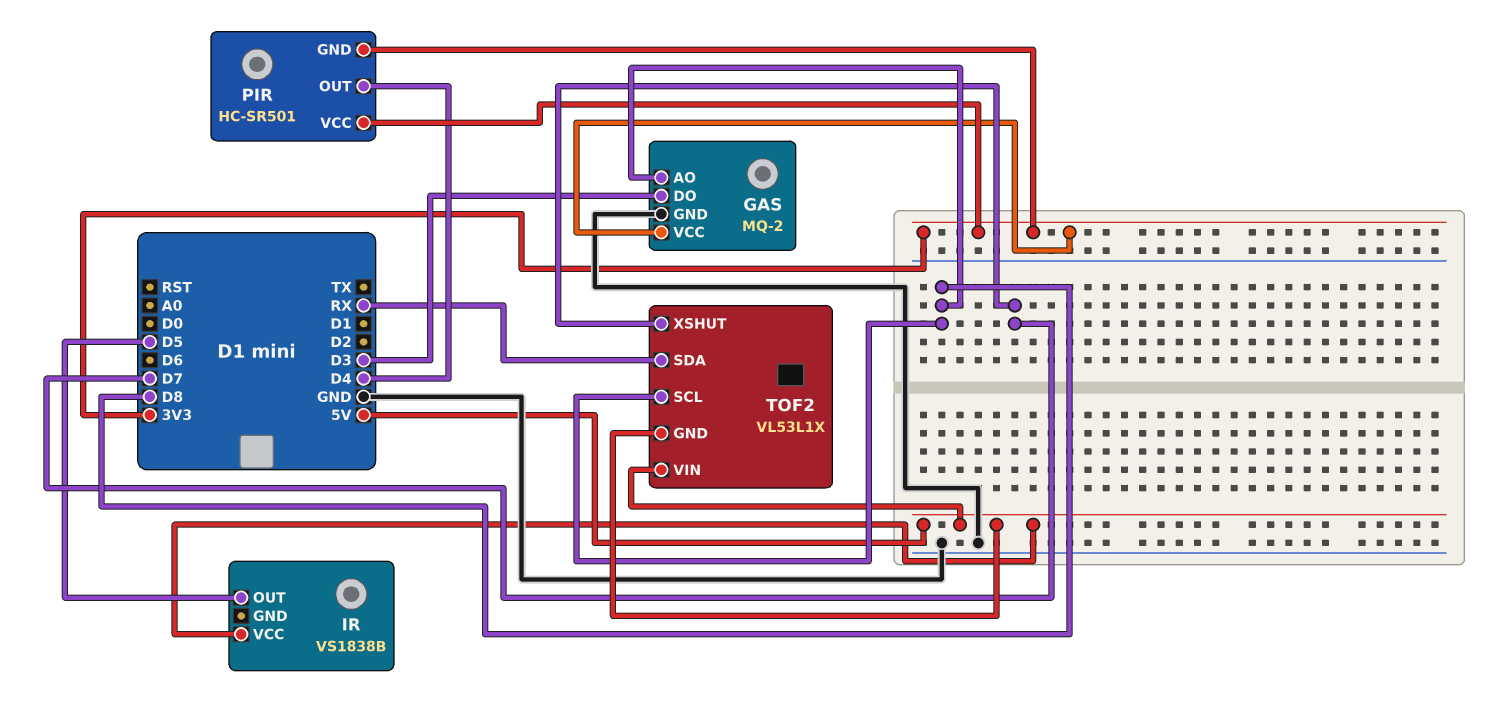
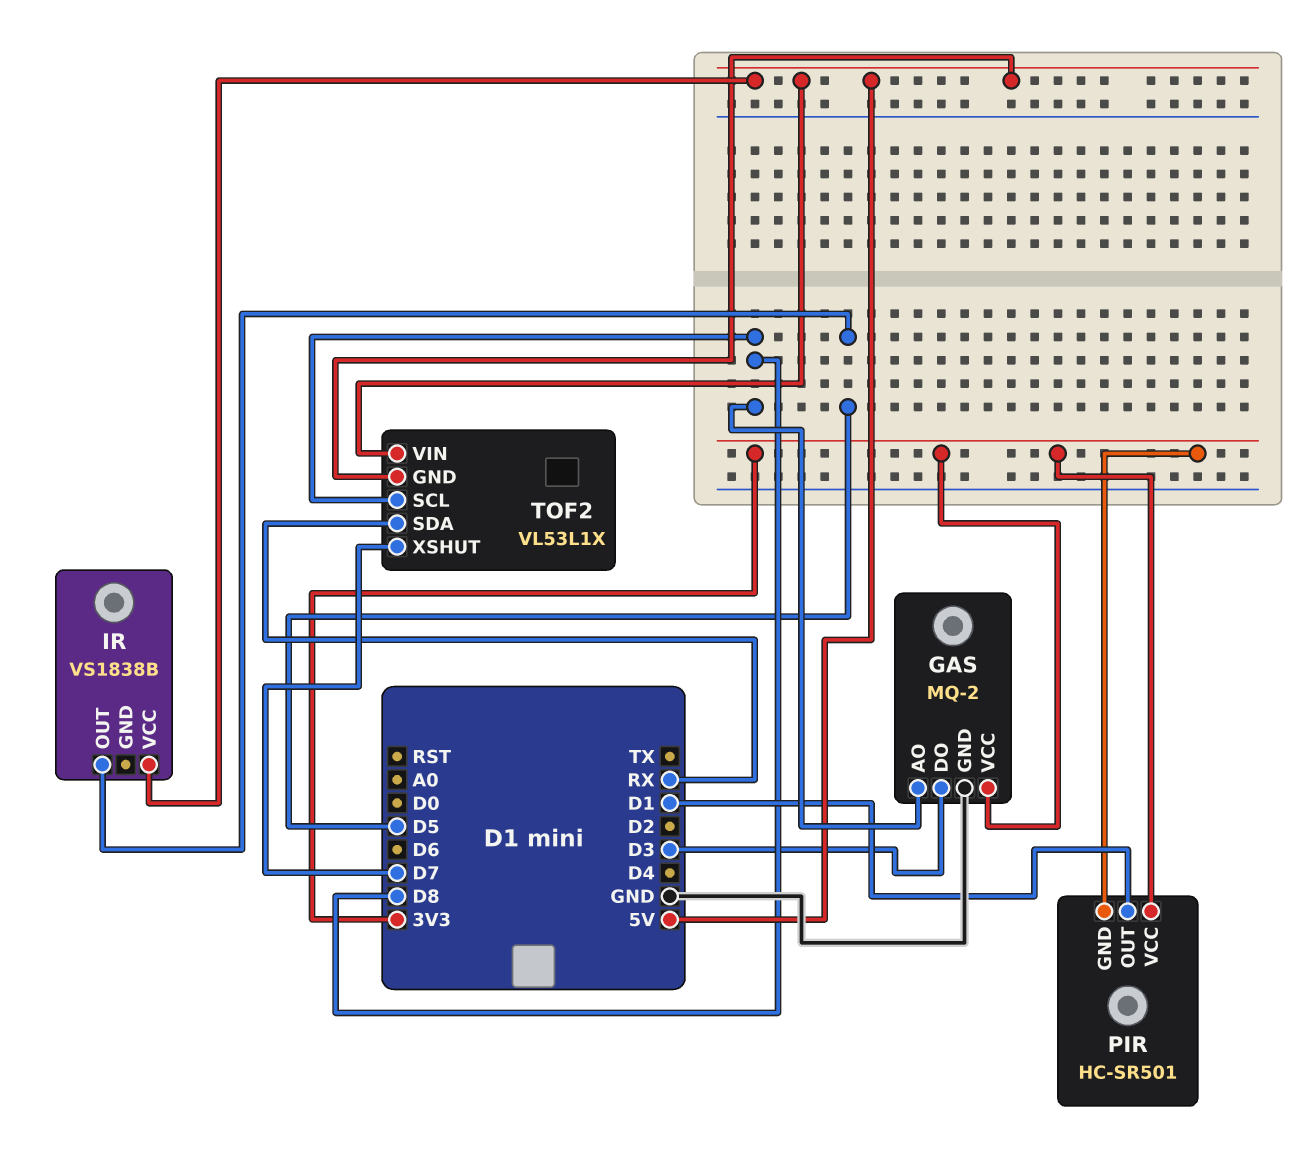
PIR pin OUT: D4 -> D1

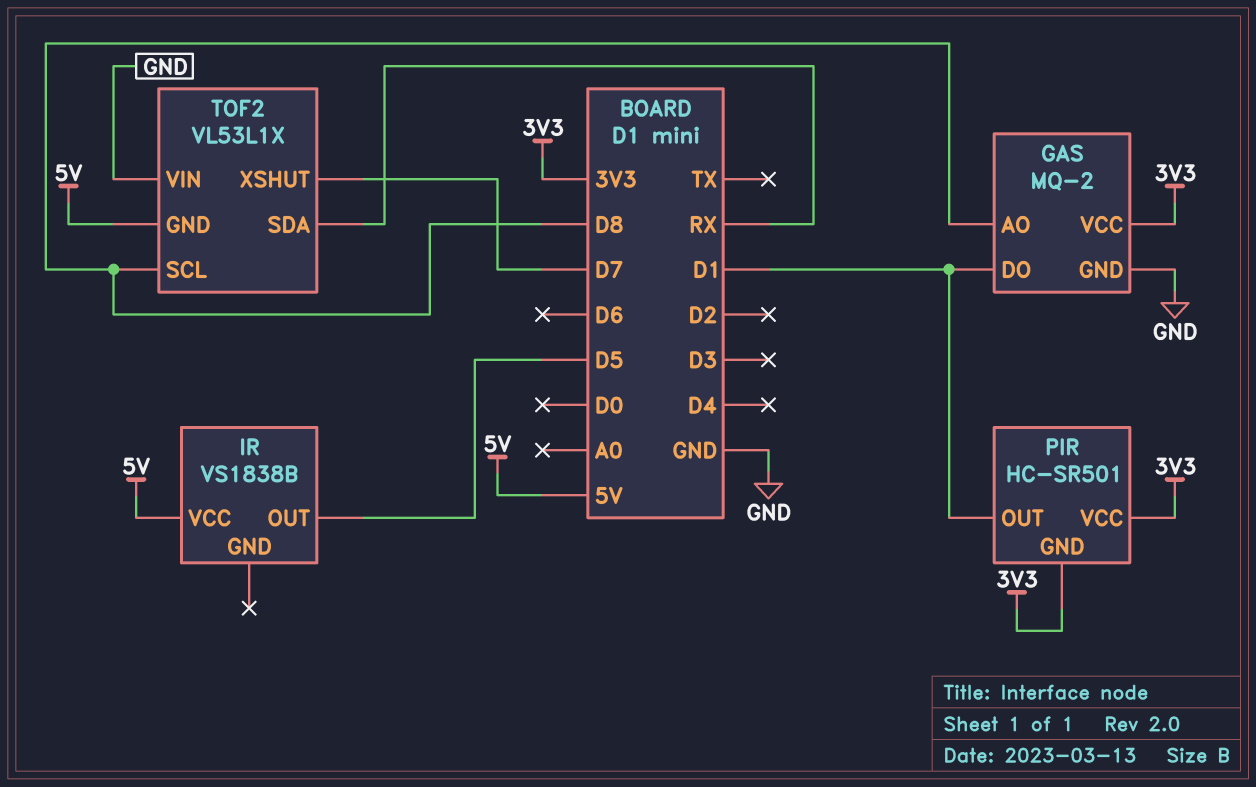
GAS pin DO: D3 -> D1
TOF2 pin VIN: 5V -> GND

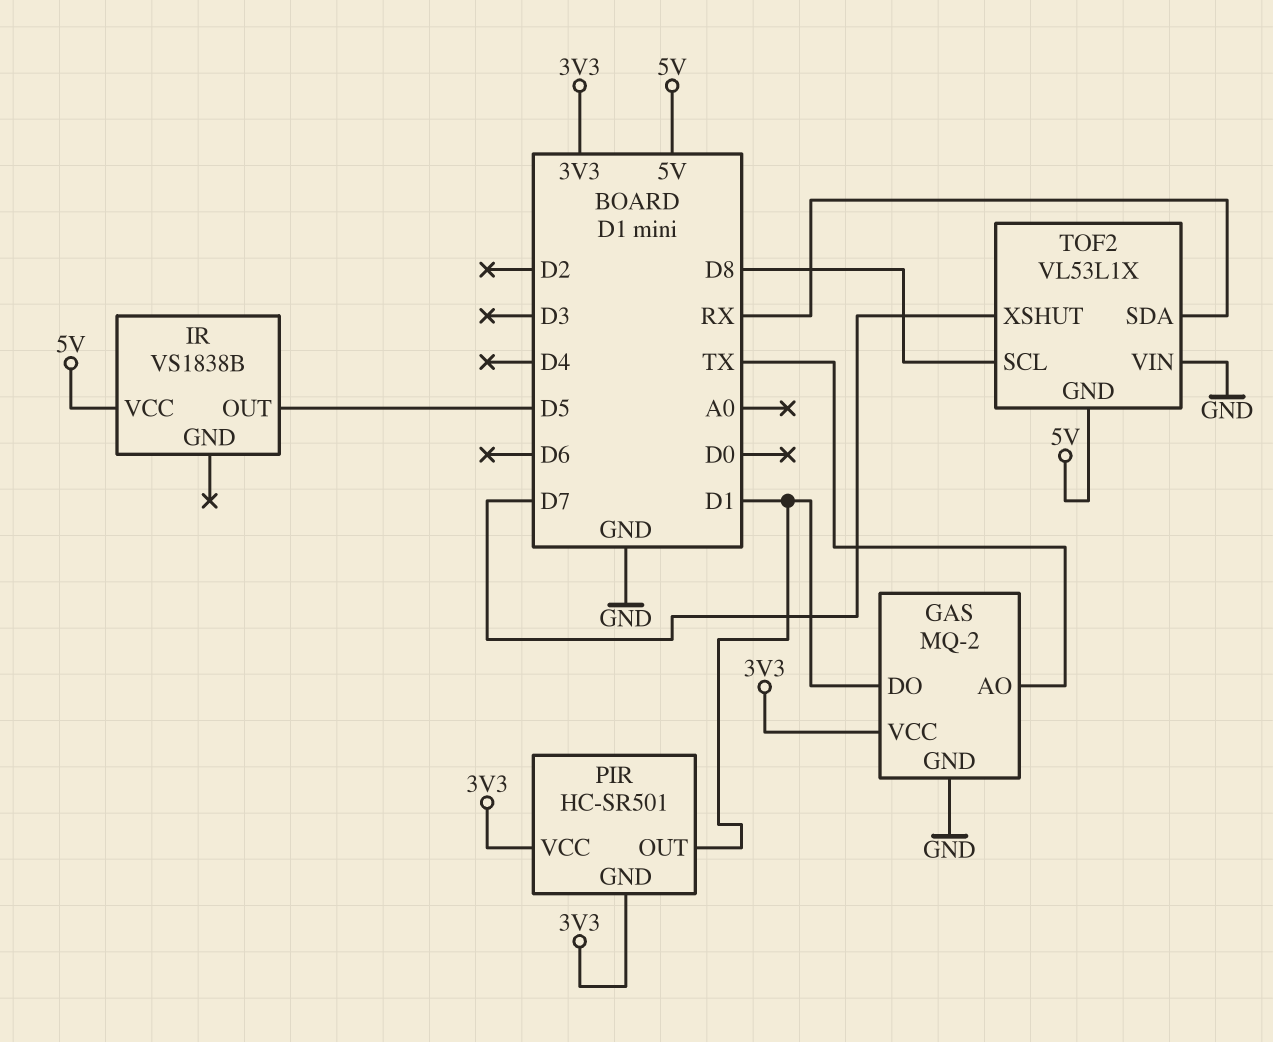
GAS pin AO: D8 -> TX

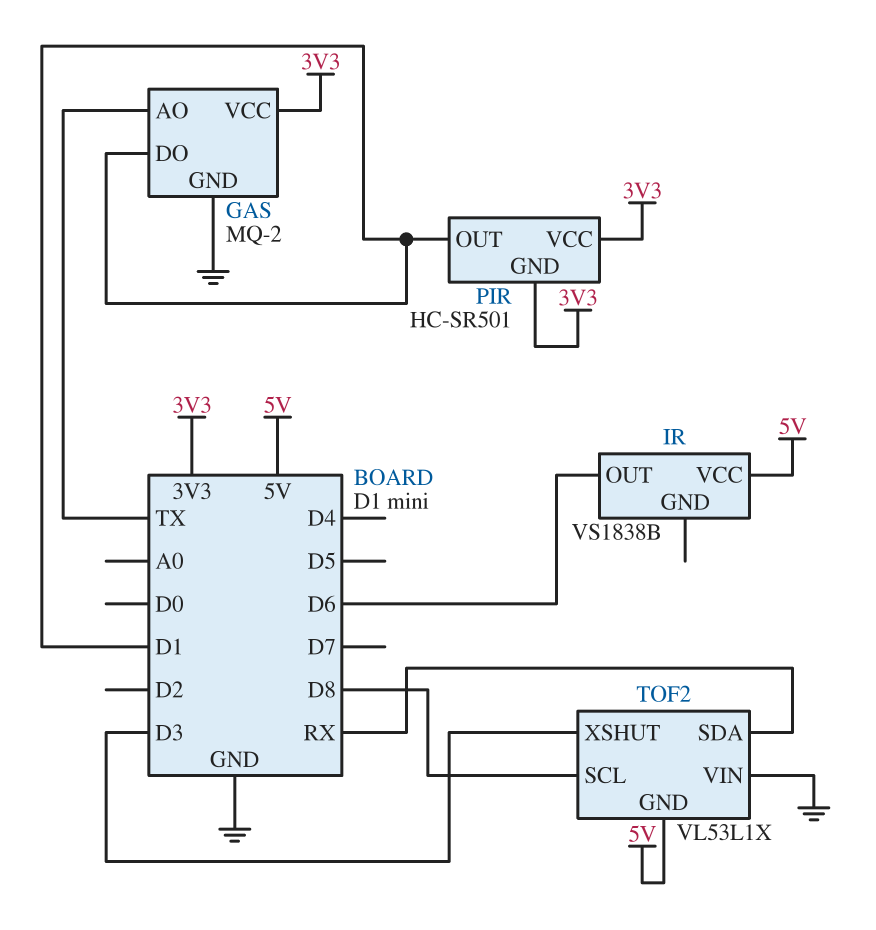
IR pin OUT: D5 -> D6
TOF2 pin XSHUT: D7 -> D3

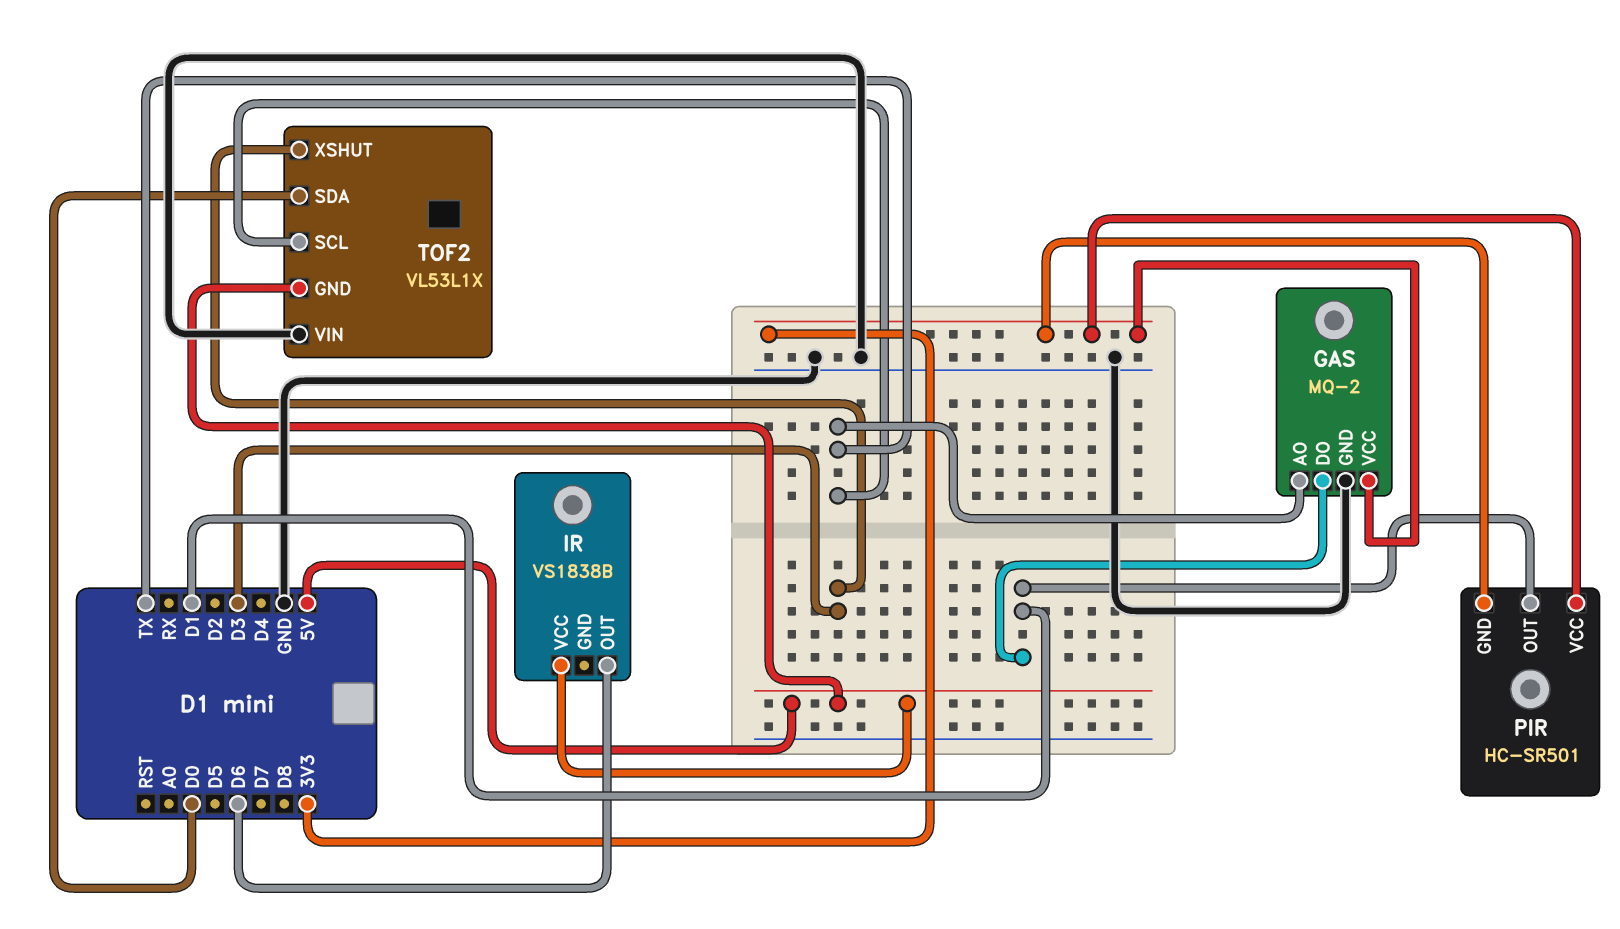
TOF2 pin SCL: D8 -> TX
TOF2 pin SDA: RX -> D0

